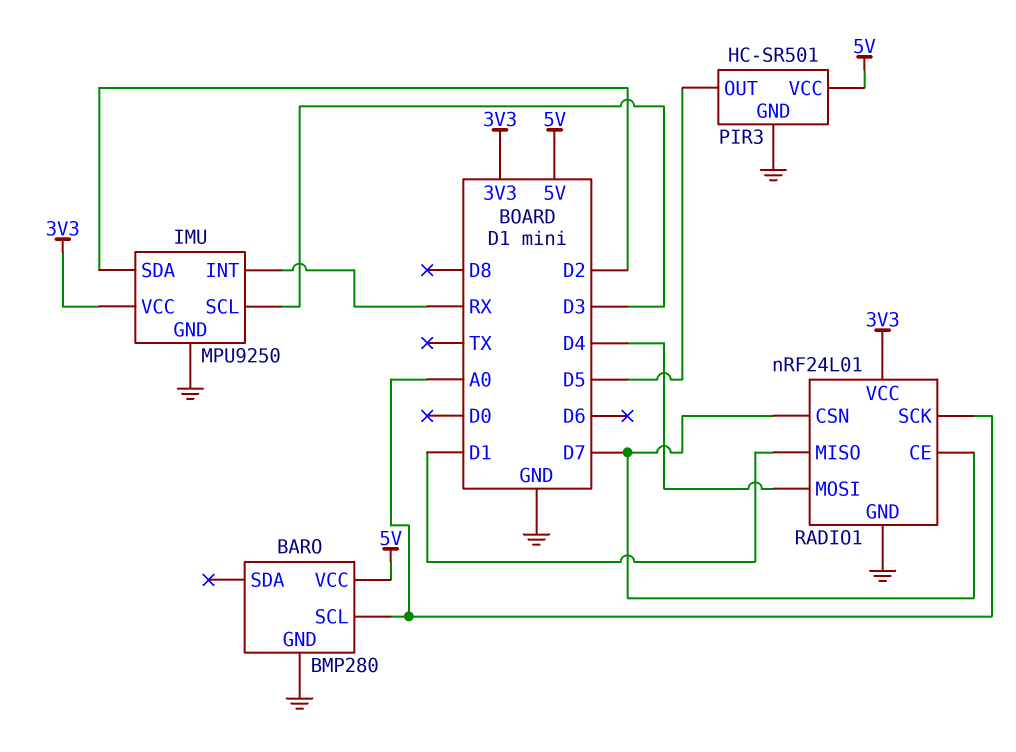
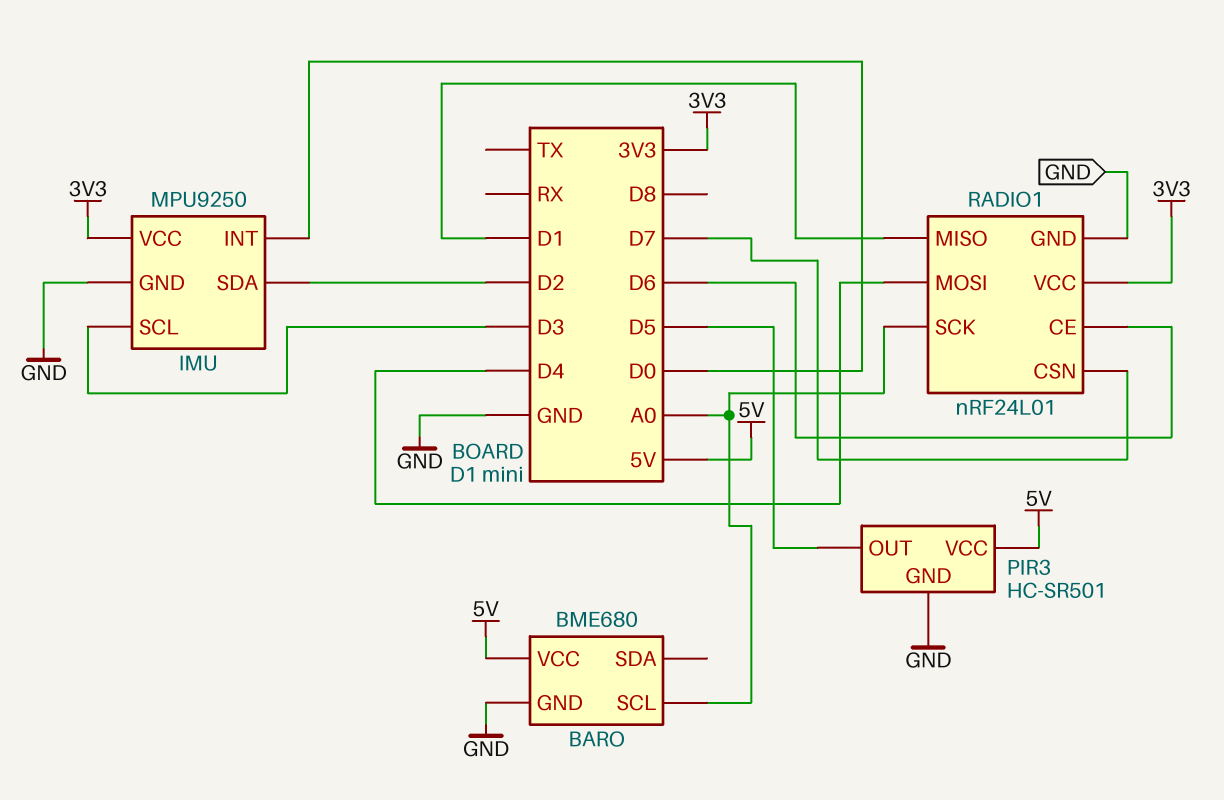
BARO: BMP280 -> BME680
IMU pin INT: RX -> D0
RADIO1 pin CE: D7 -> D6

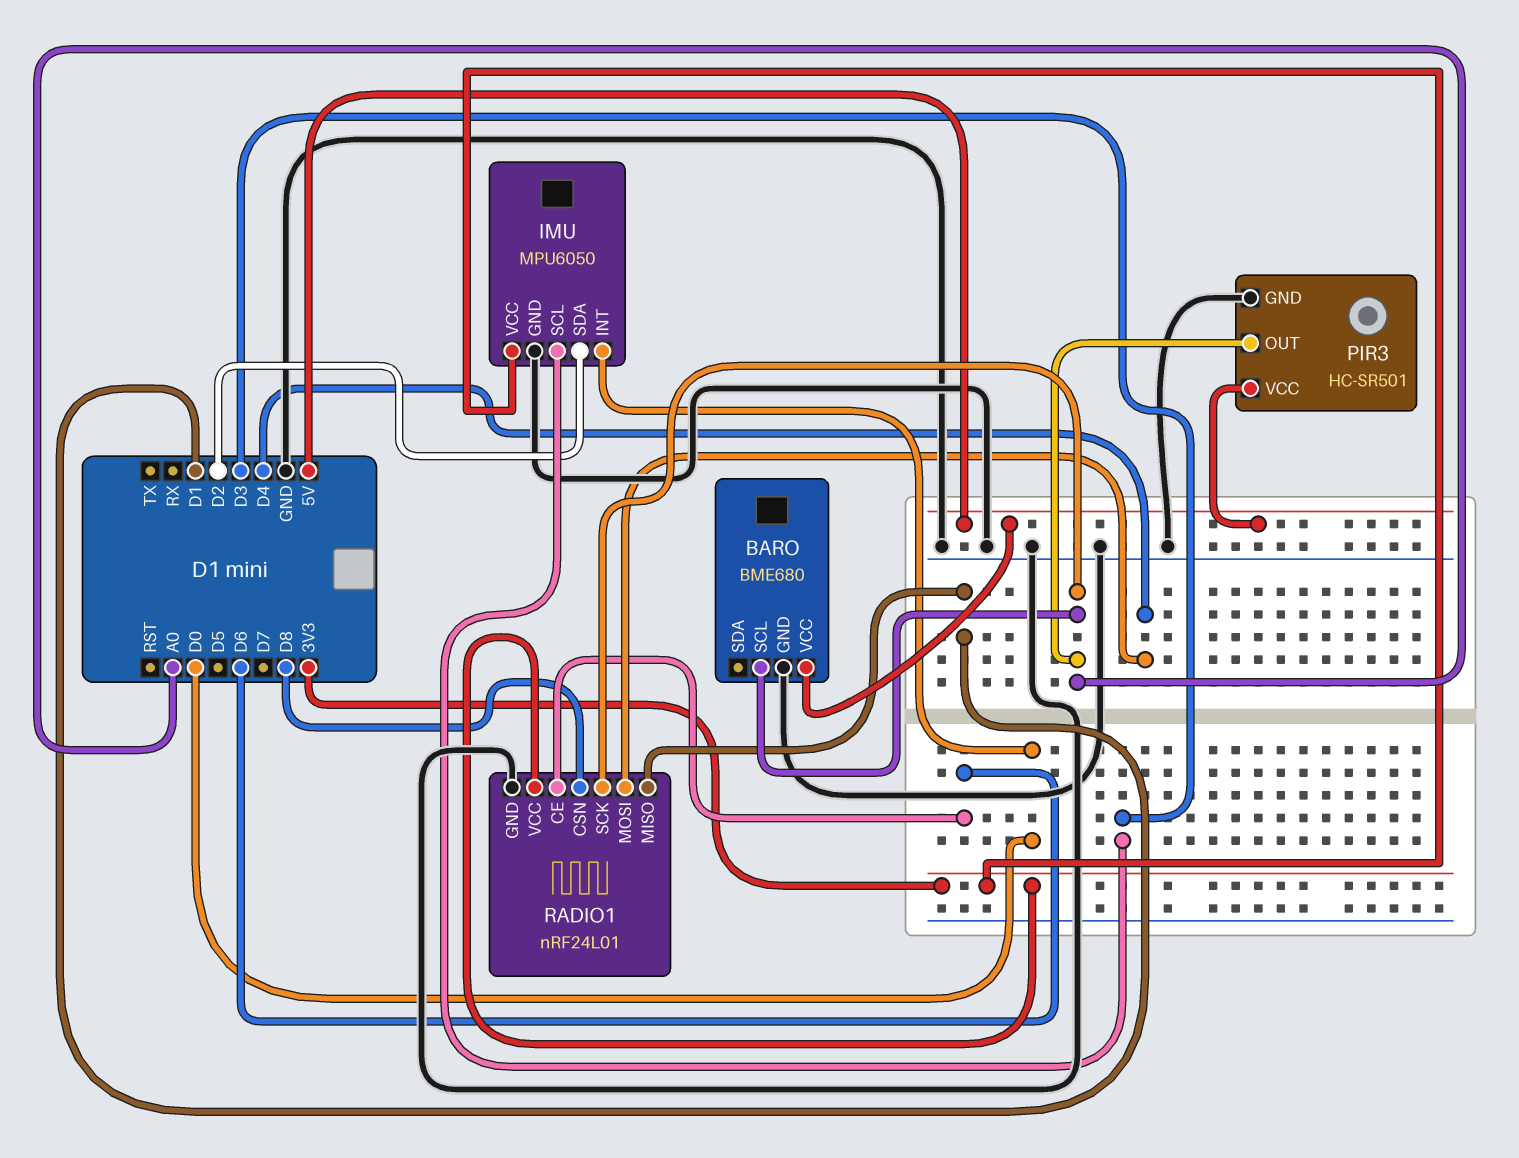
IMU: MPU9250 -> MPU6050
PIR3 pin OUT: D5 -> A0
RADIO1 pin CSN: D7 -> D8

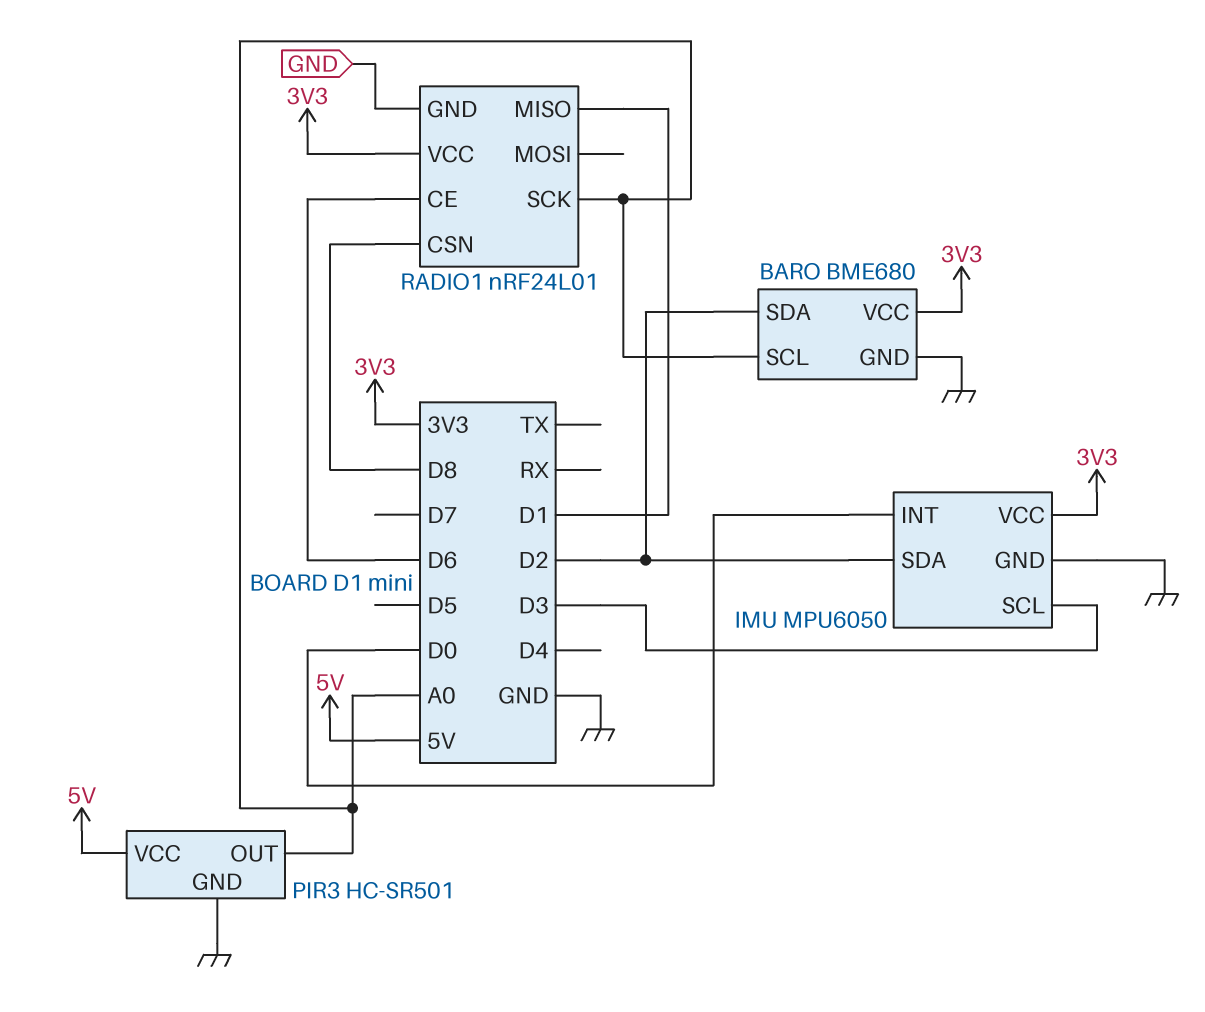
BARO pin SDA: none -> D2
BARO pin VCC: 5V -> 3V3
RADIO1 pin MOSI: D4 -> none

